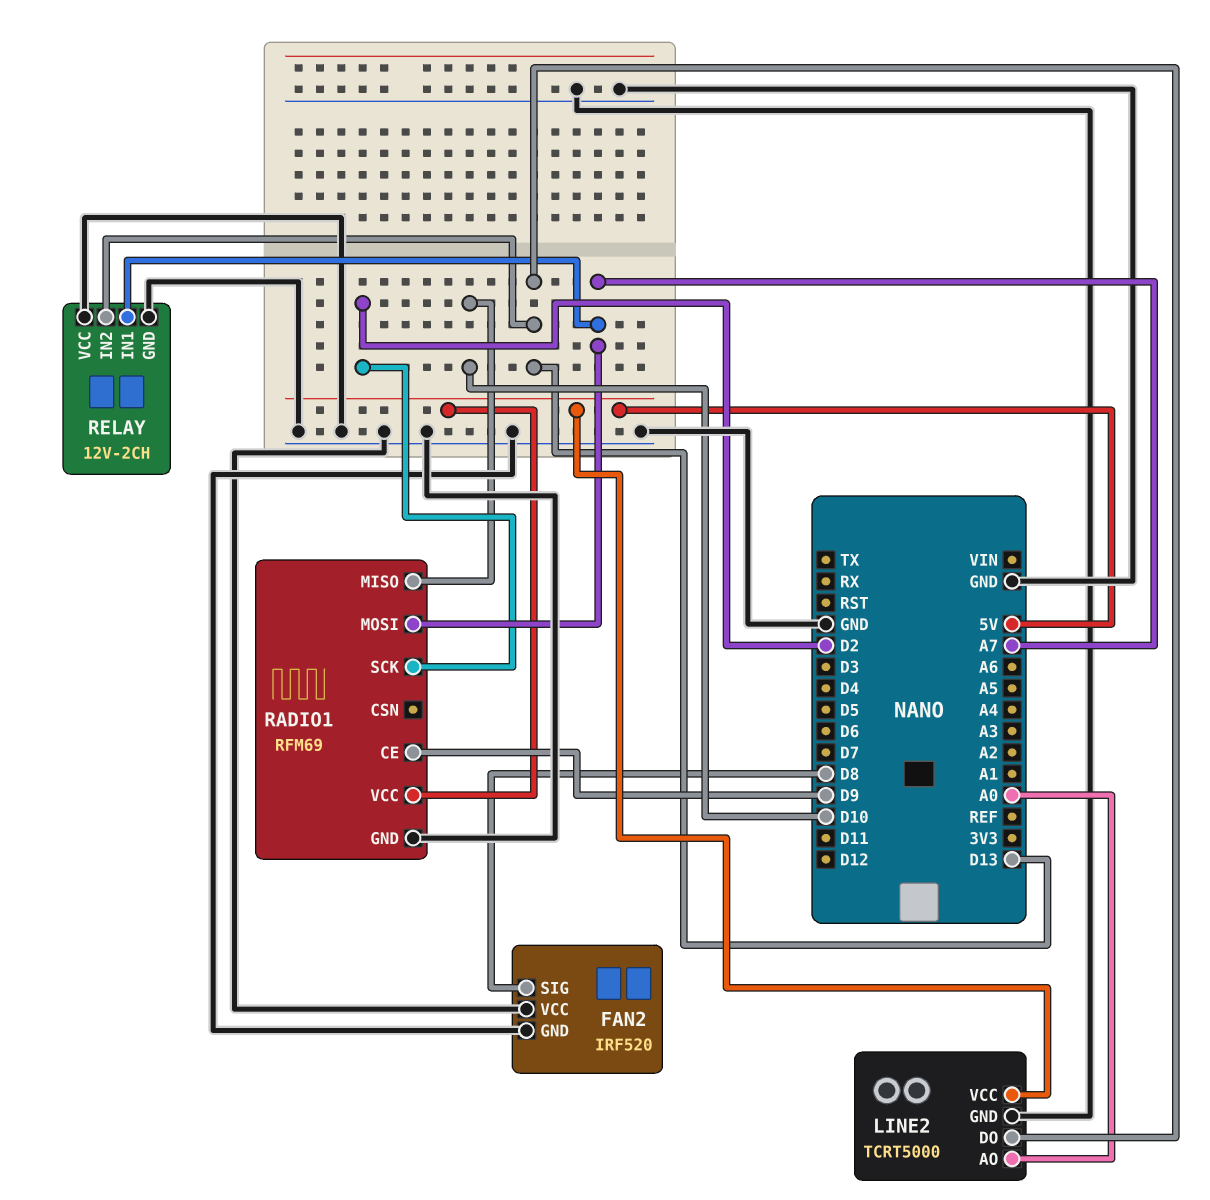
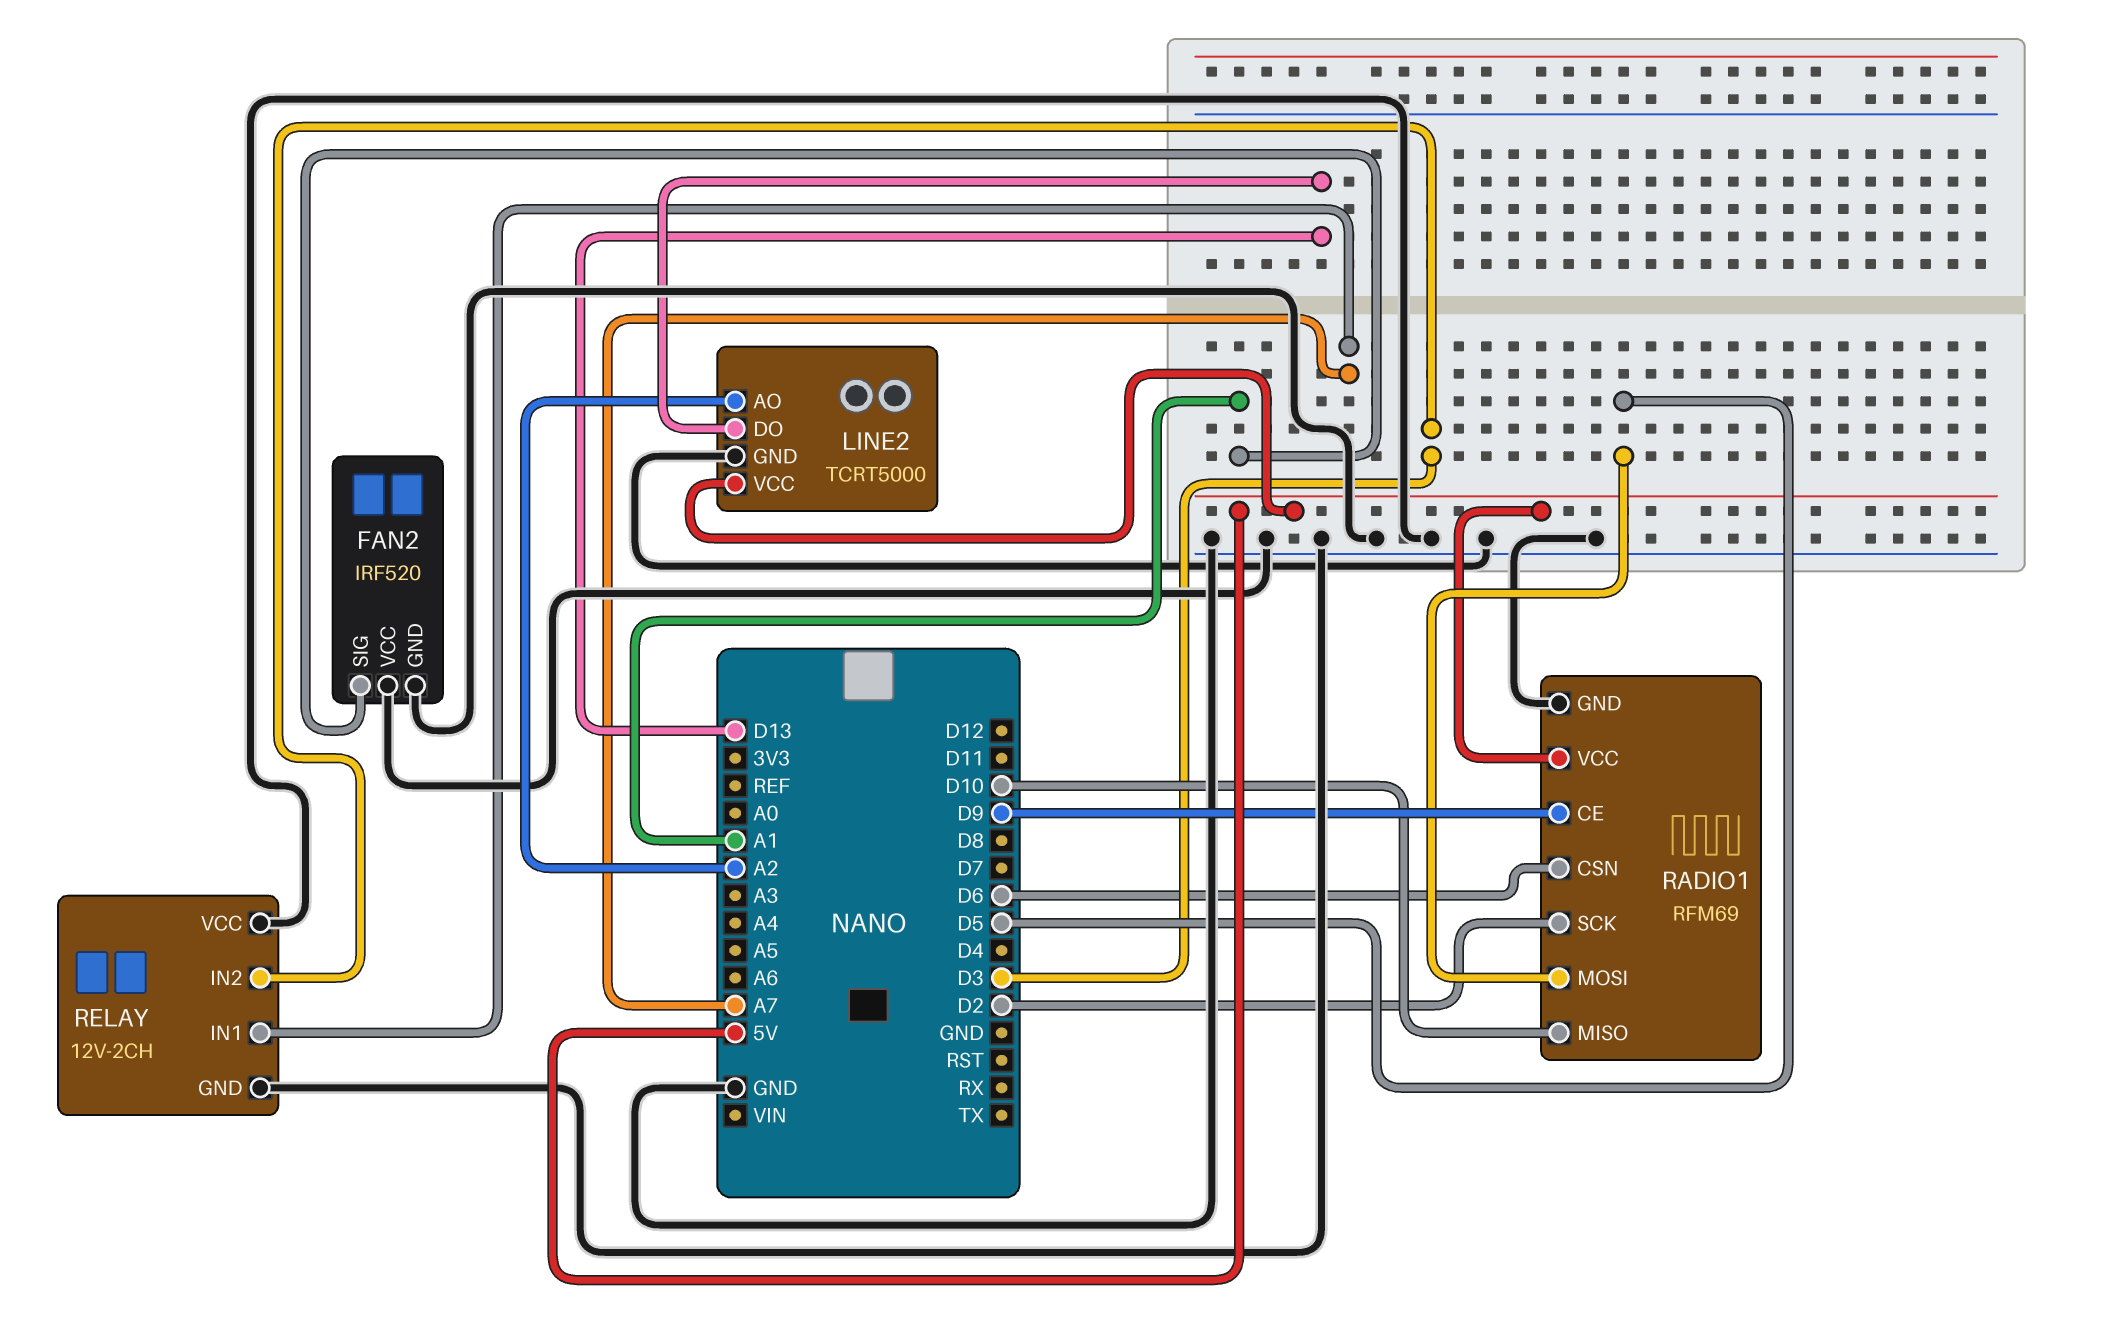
FAN2 pin SIG: D8 -> A1
LINE2 pin AO: A0 -> A2
RADIO1 pin CSN: none -> D6
RADIO1 pin MOSI: A7 -> D5
RELAY pin IN2: D13 -> D3

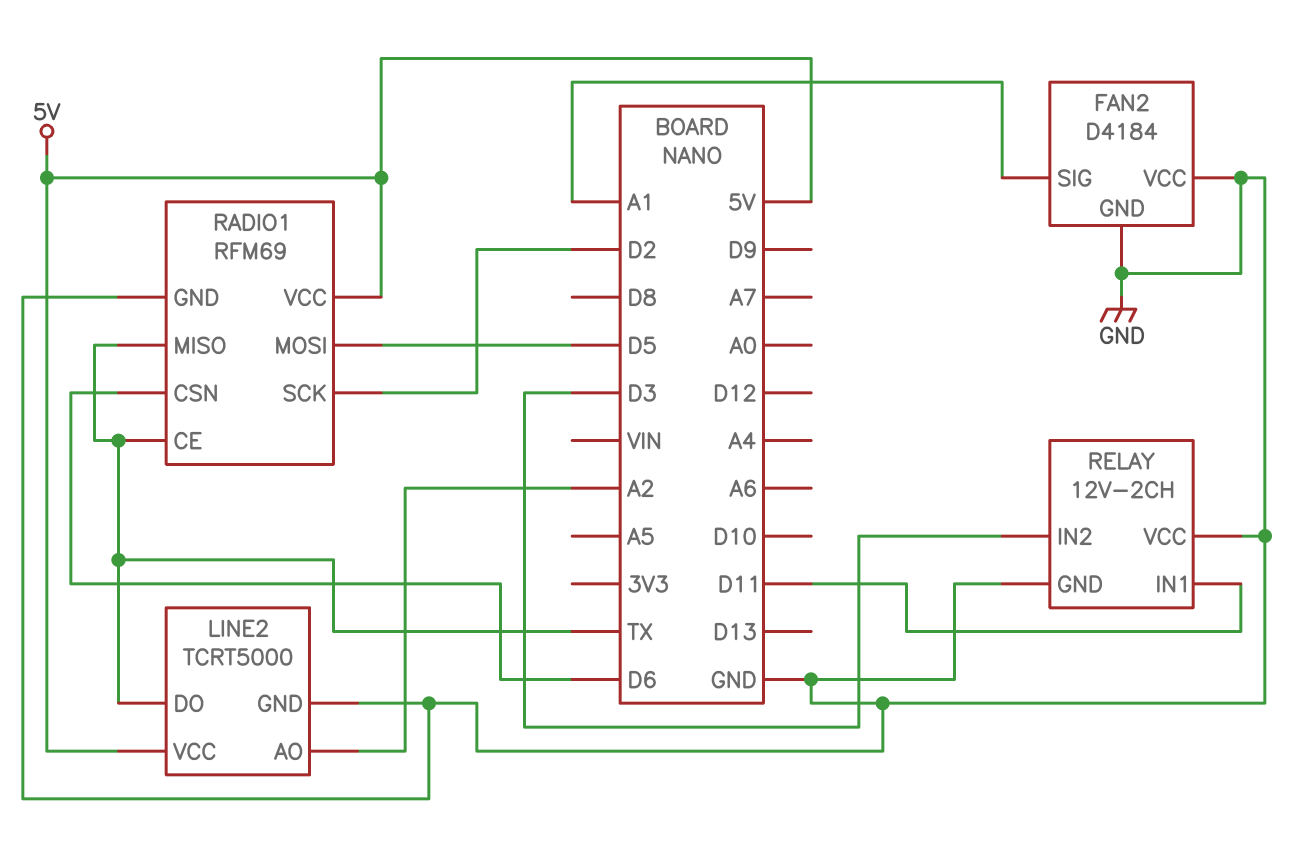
FAN2: IRF520 -> D4184
LINE2 pin DO: D13 -> TX
RADIO1 pin CE: D9 -> TX
RADIO1 pin MISO: D10 -> TX
RELAY pin IN1: A7 -> D11

